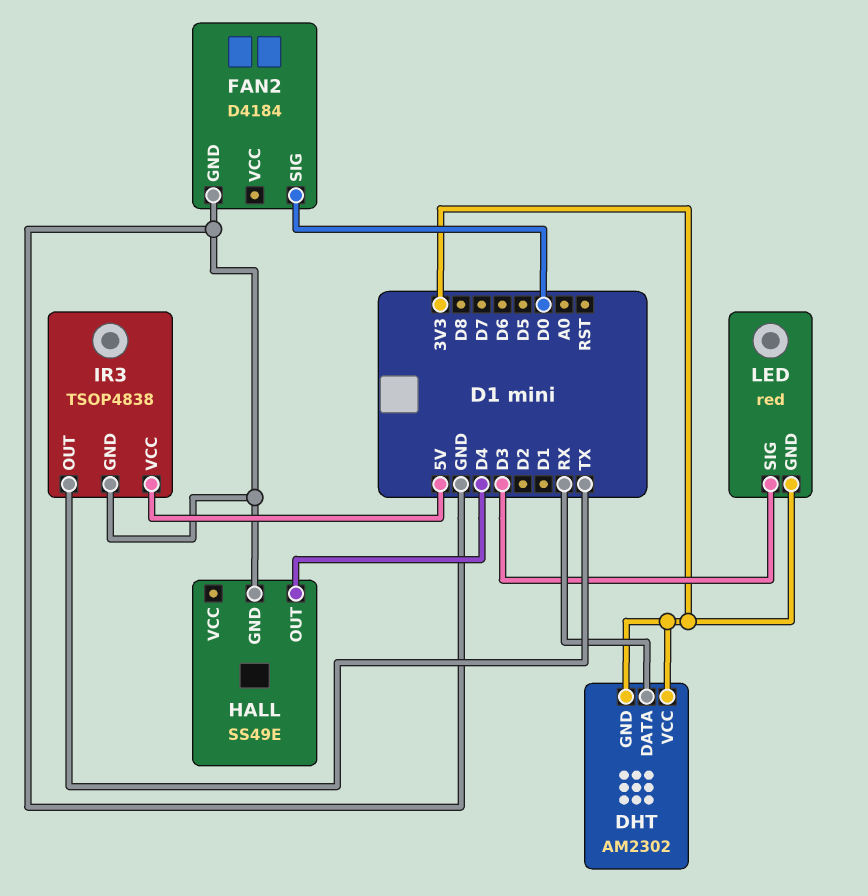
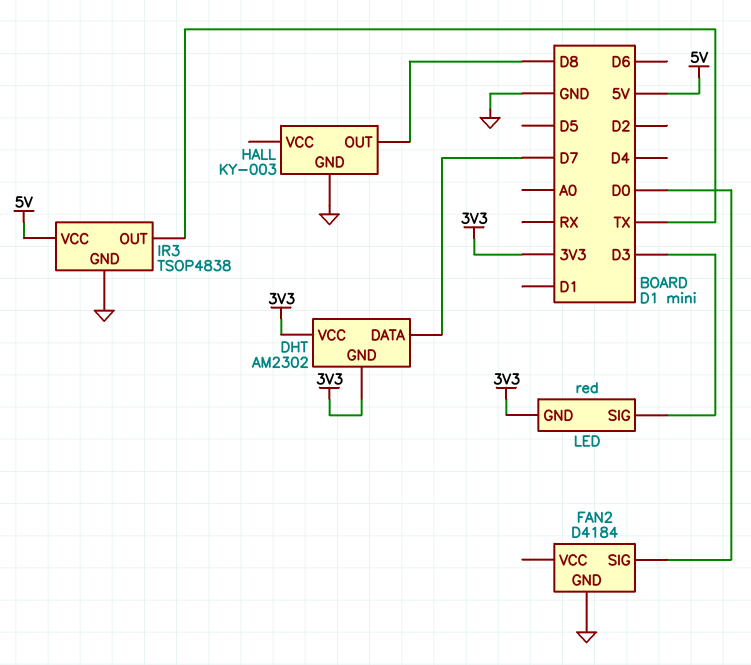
DHT pin DATA: RX -> D7
HALL: SS49E -> KY-003
HALL pin OUT: D4 -> D8

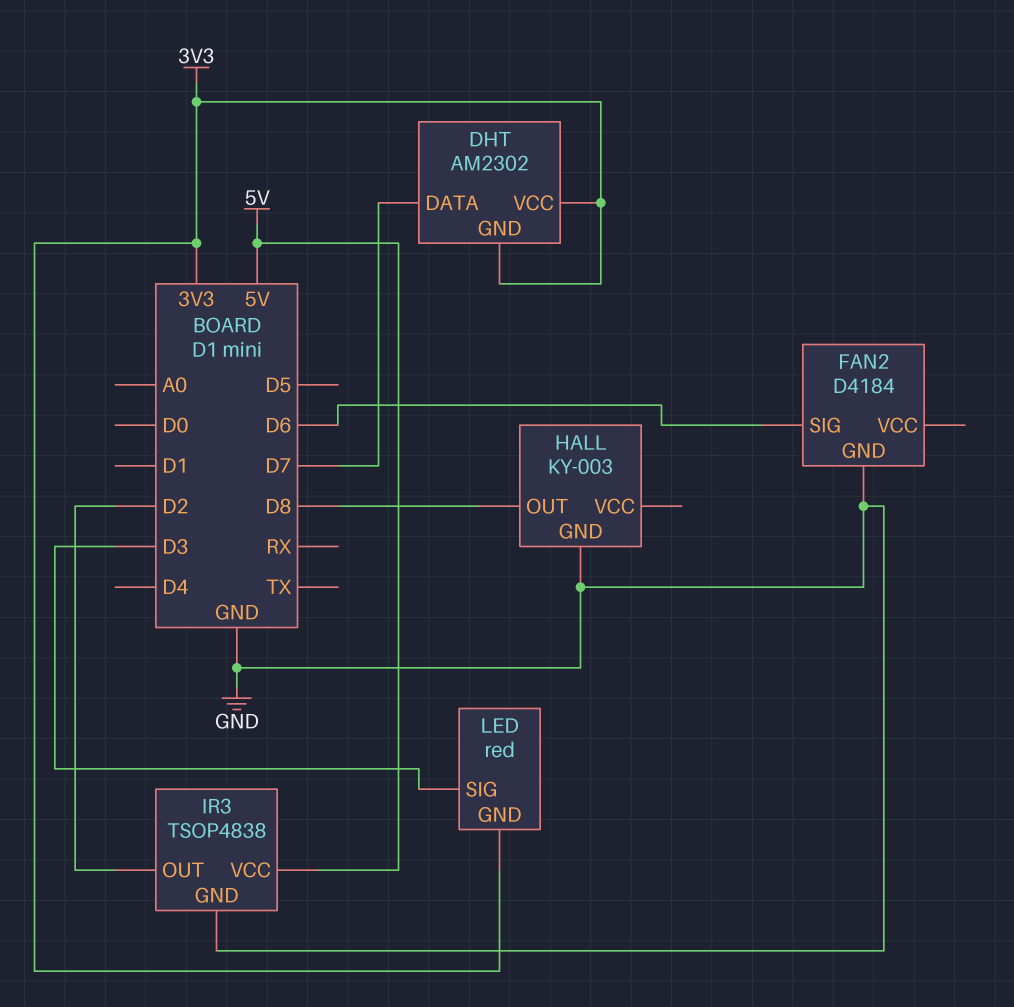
FAN2 pin SIG: D0 -> D6
IR3 pin OUT: TX -> D2

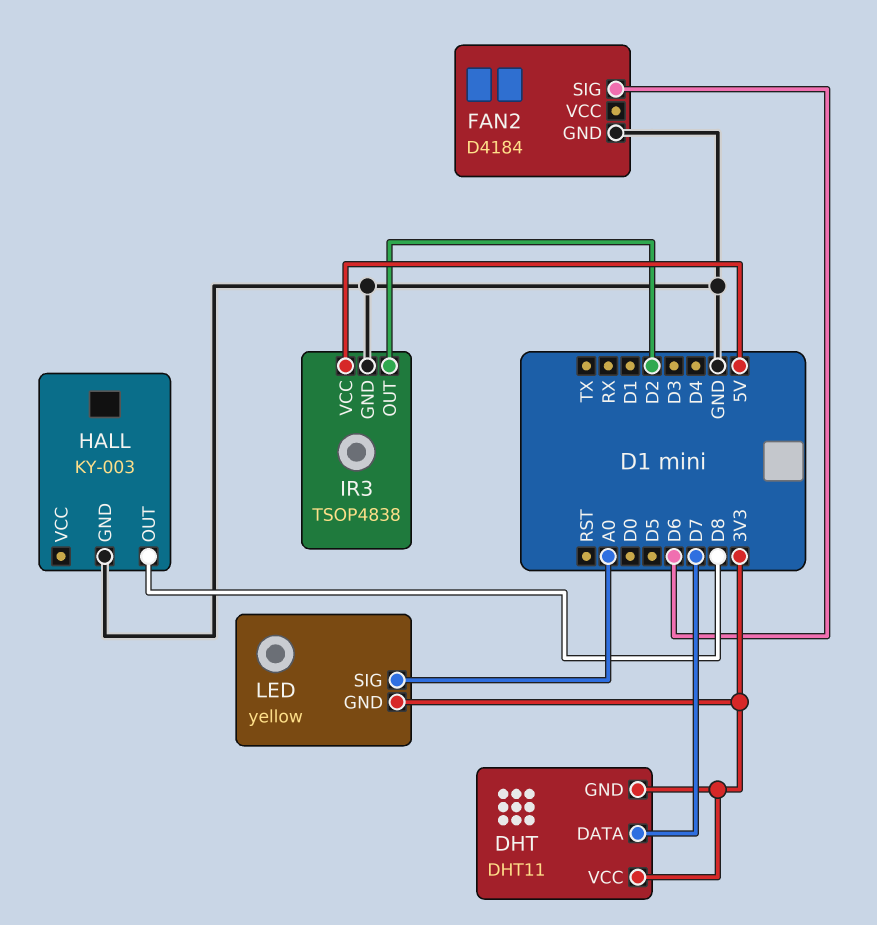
DHT: AM2302 -> DHT11
LED: red -> yellow
LED pin SIG: D3 -> A0

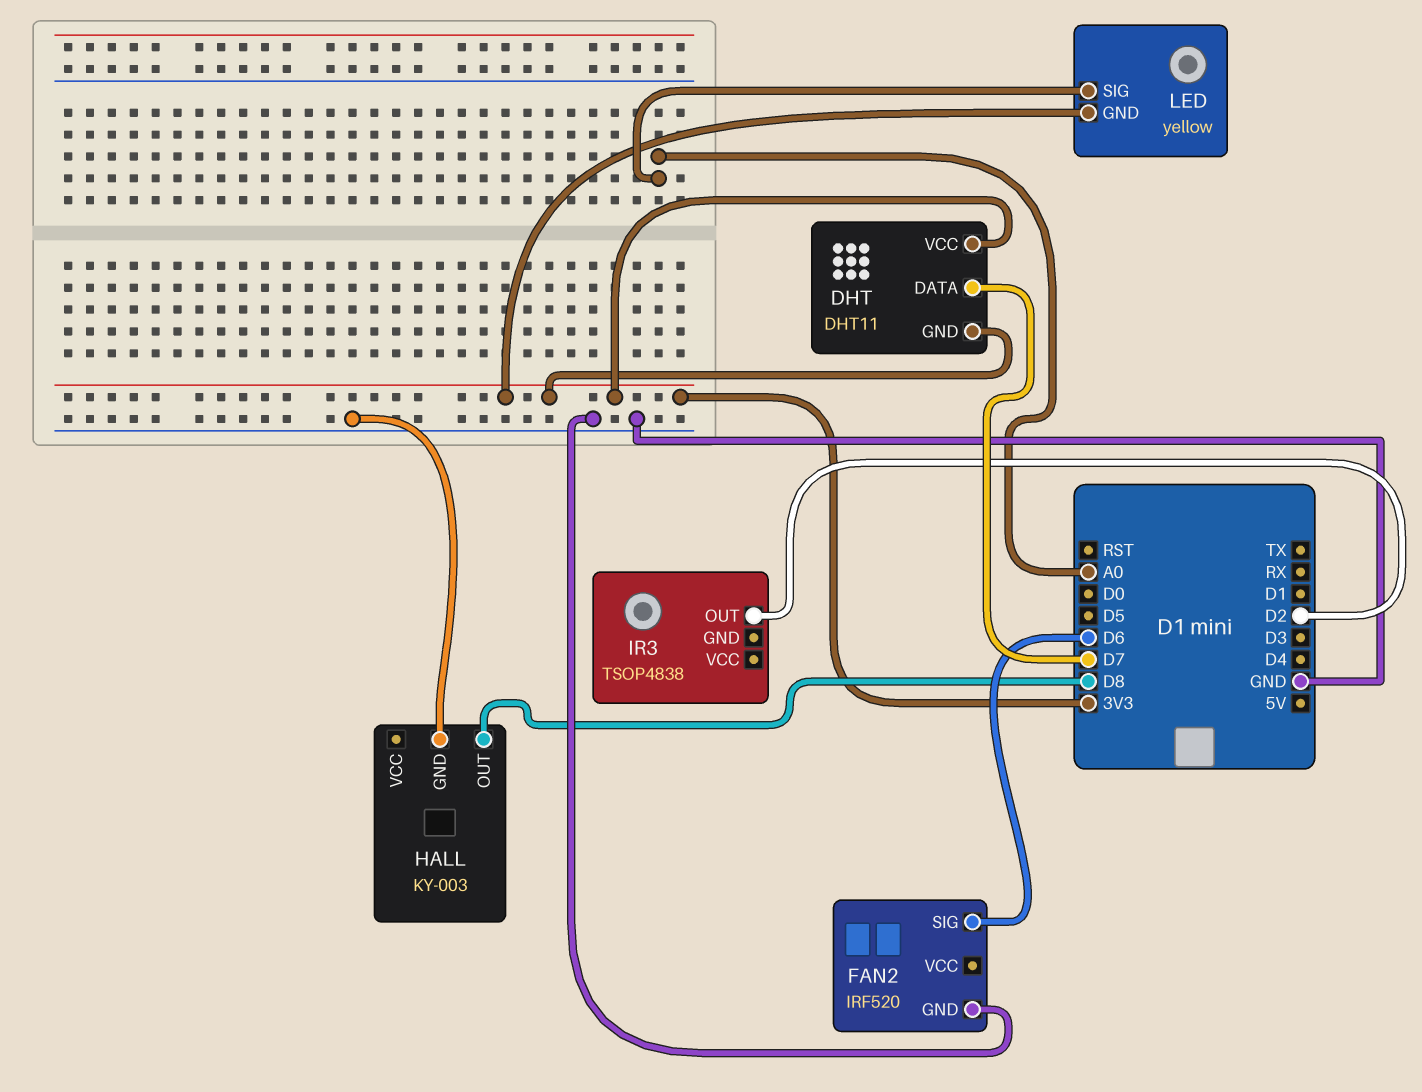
FAN2: D4184 -> IRF520
IR3 pin GND: GND -> none
IR3 pin VCC: 5V -> none

